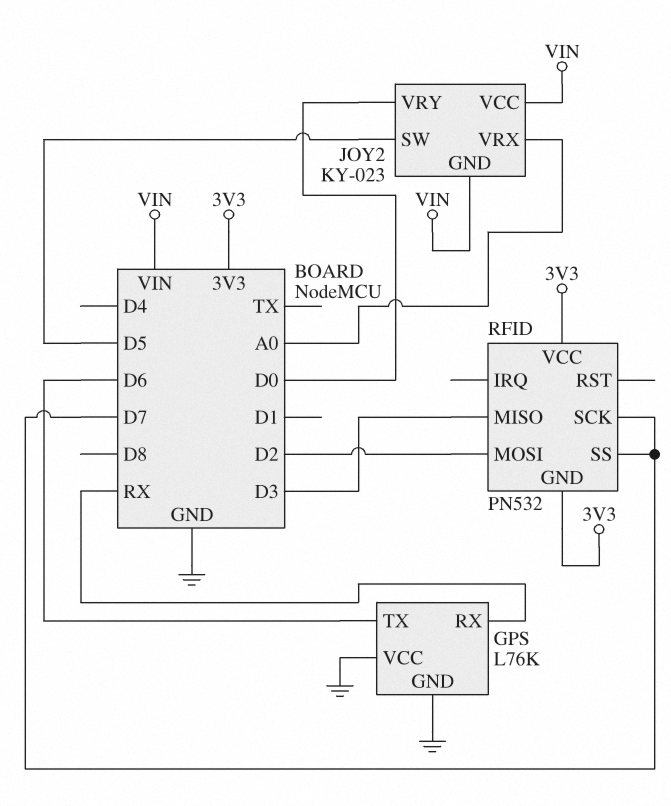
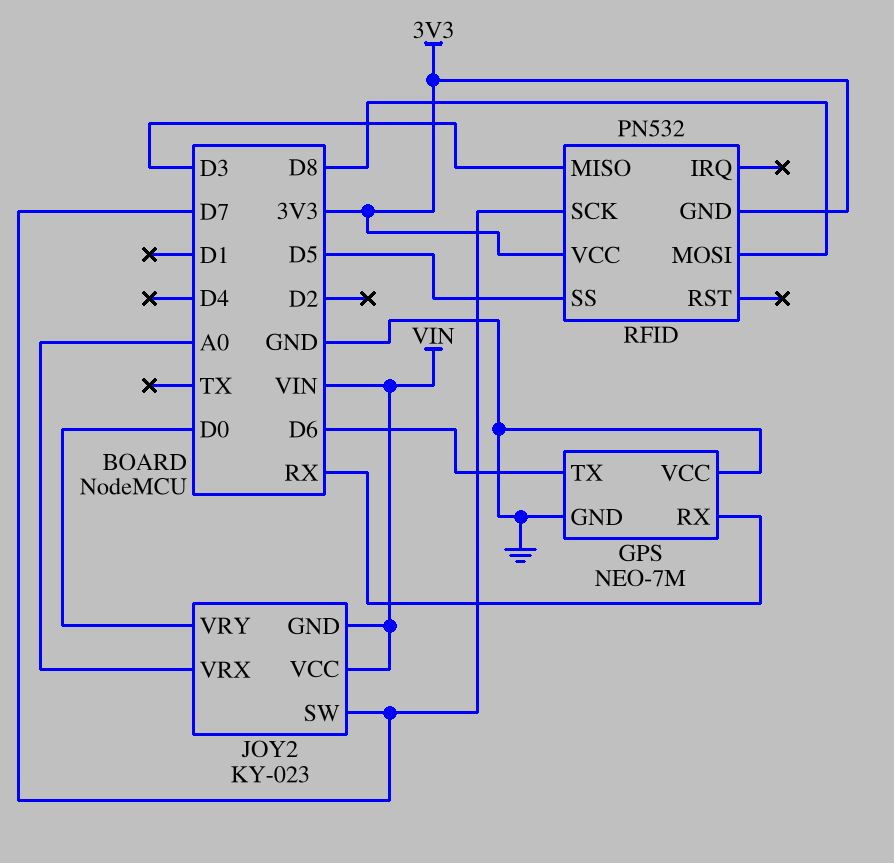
GPS: L76K -> NEO-7M
JOY2 pin SW: D5 -> D7
RFID pin MOSI: D2 -> D8
RFID pin SS: D7 -> D5

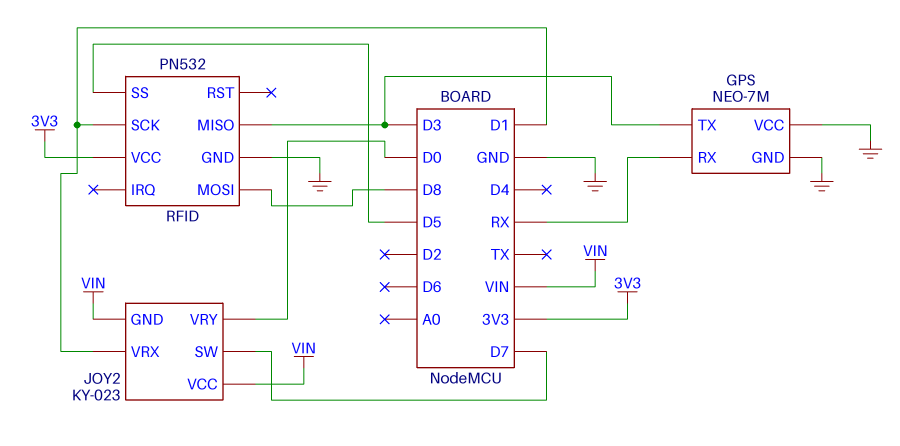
GPS pin TX: D6 -> D3
JOY2 pin VRX: A0 -> D1
RFID pin GND: 3V3 -> GND
RFID pin SCK: D7 -> D1

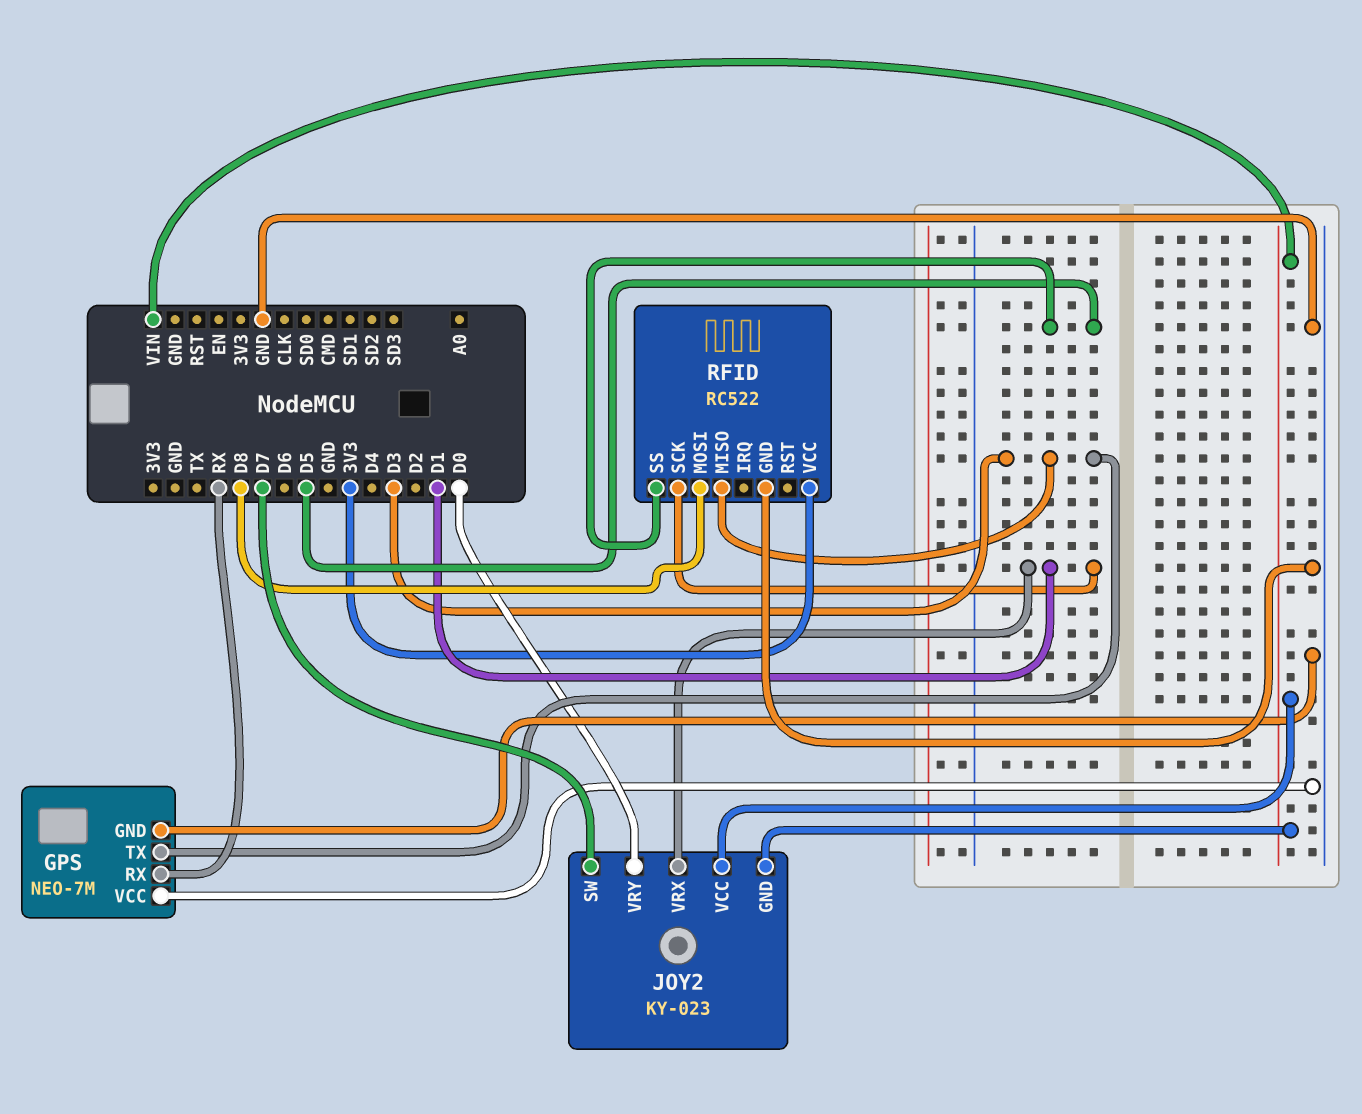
RFID: PN532 -> RC522

